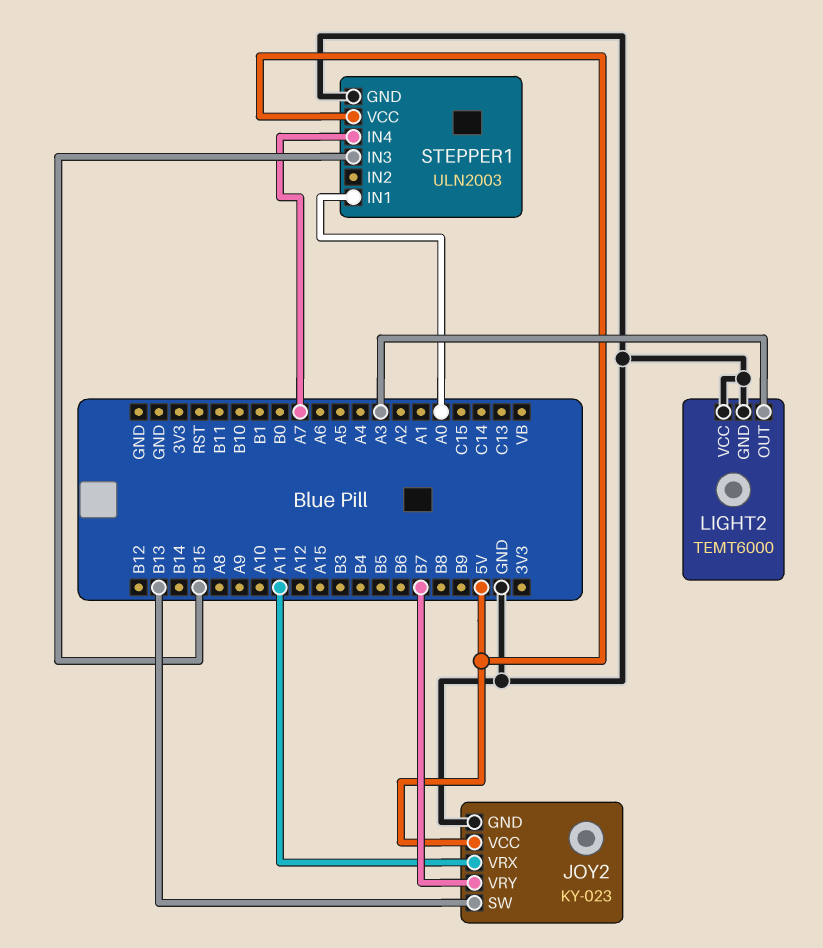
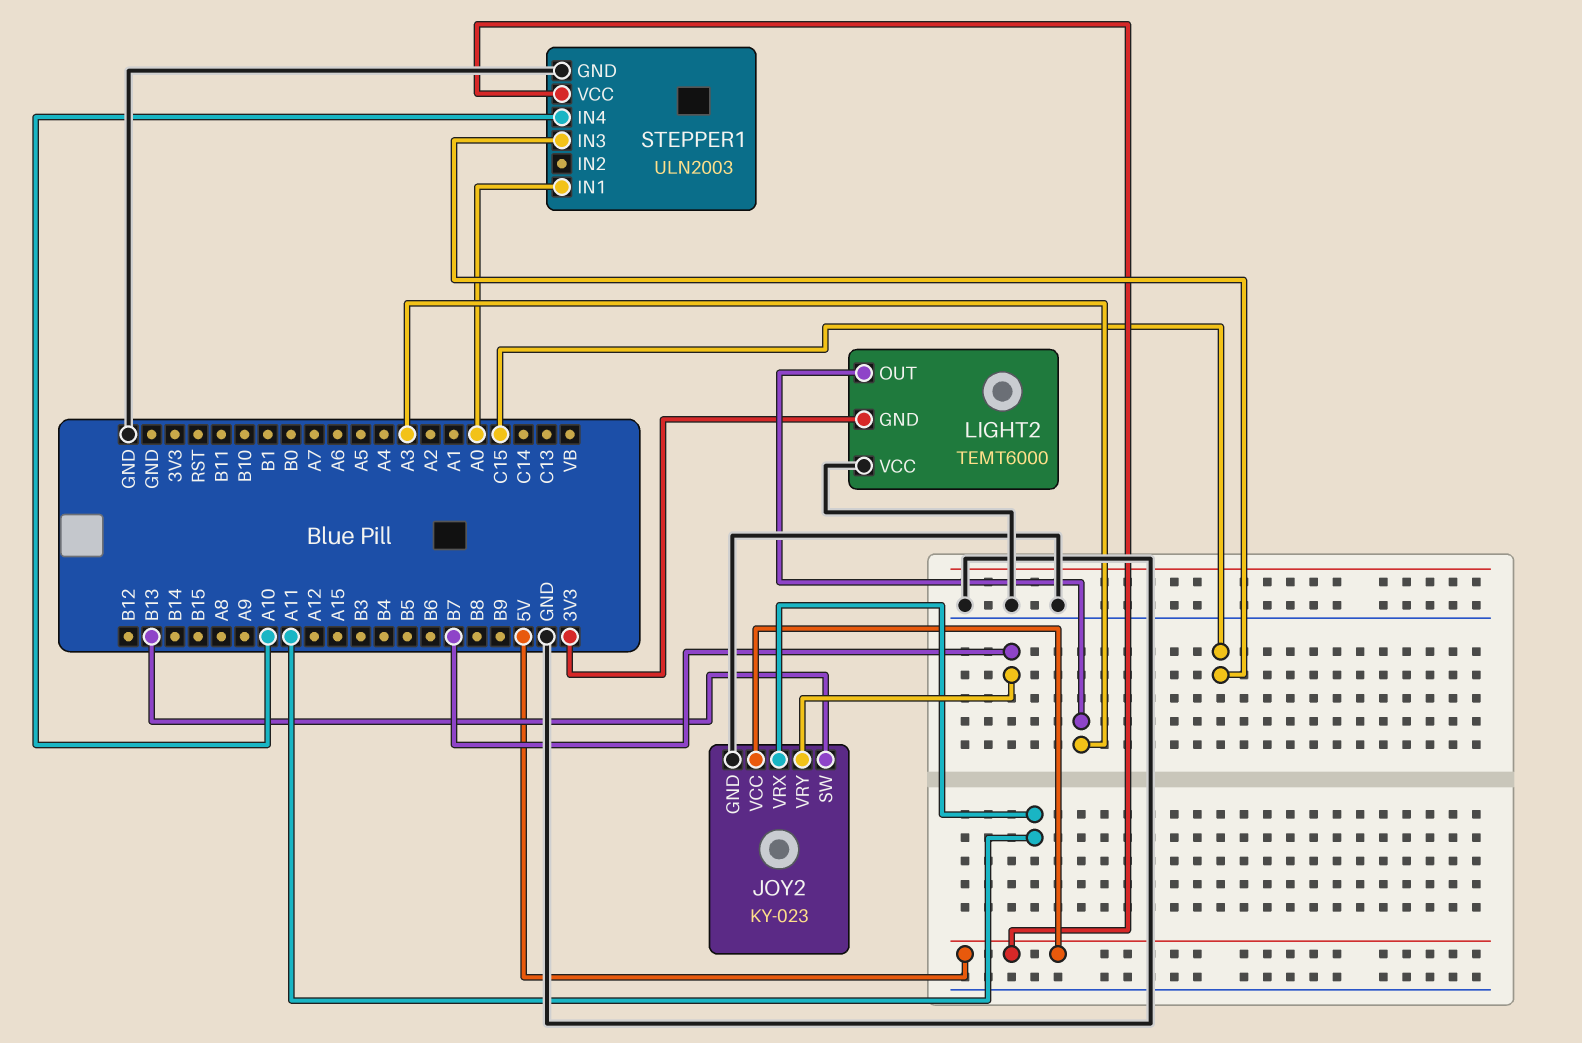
LIGHT2 pin GND: GND -> 3V3
STEPPER1 pin IN3: B15 -> C15
STEPPER1 pin IN4: A7 -> A10

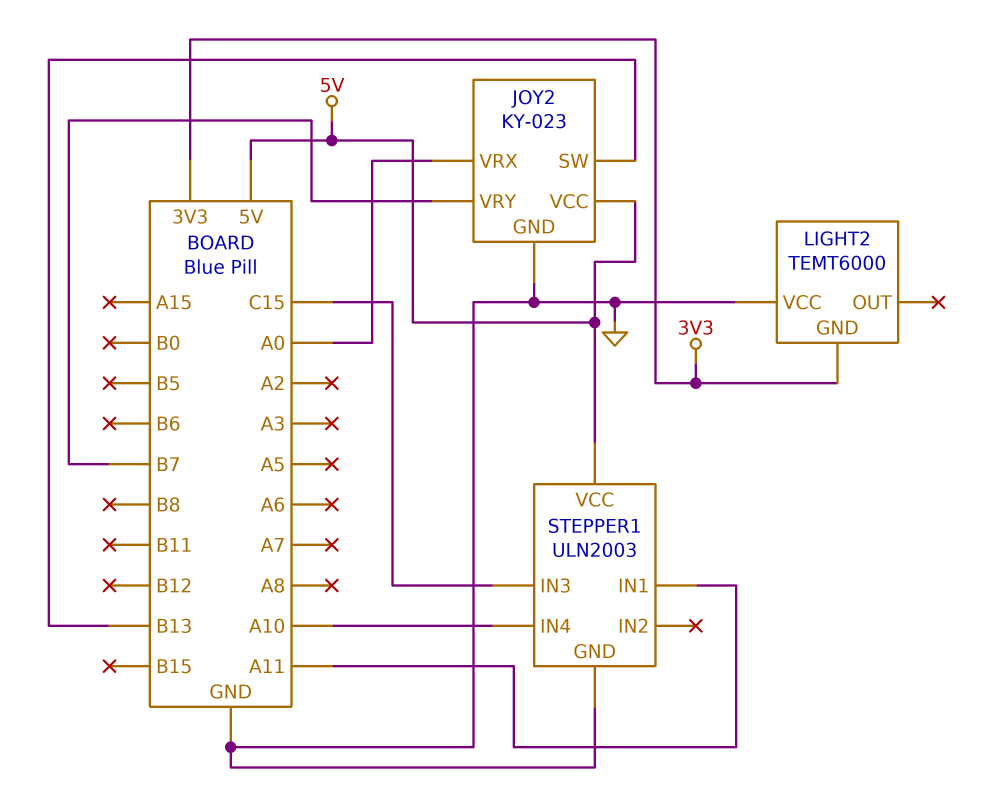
JOY2 pin VRX: A11 -> A0
LIGHT2 pin OUT: A3 -> none
STEPPER1 pin IN1: A0 -> A11

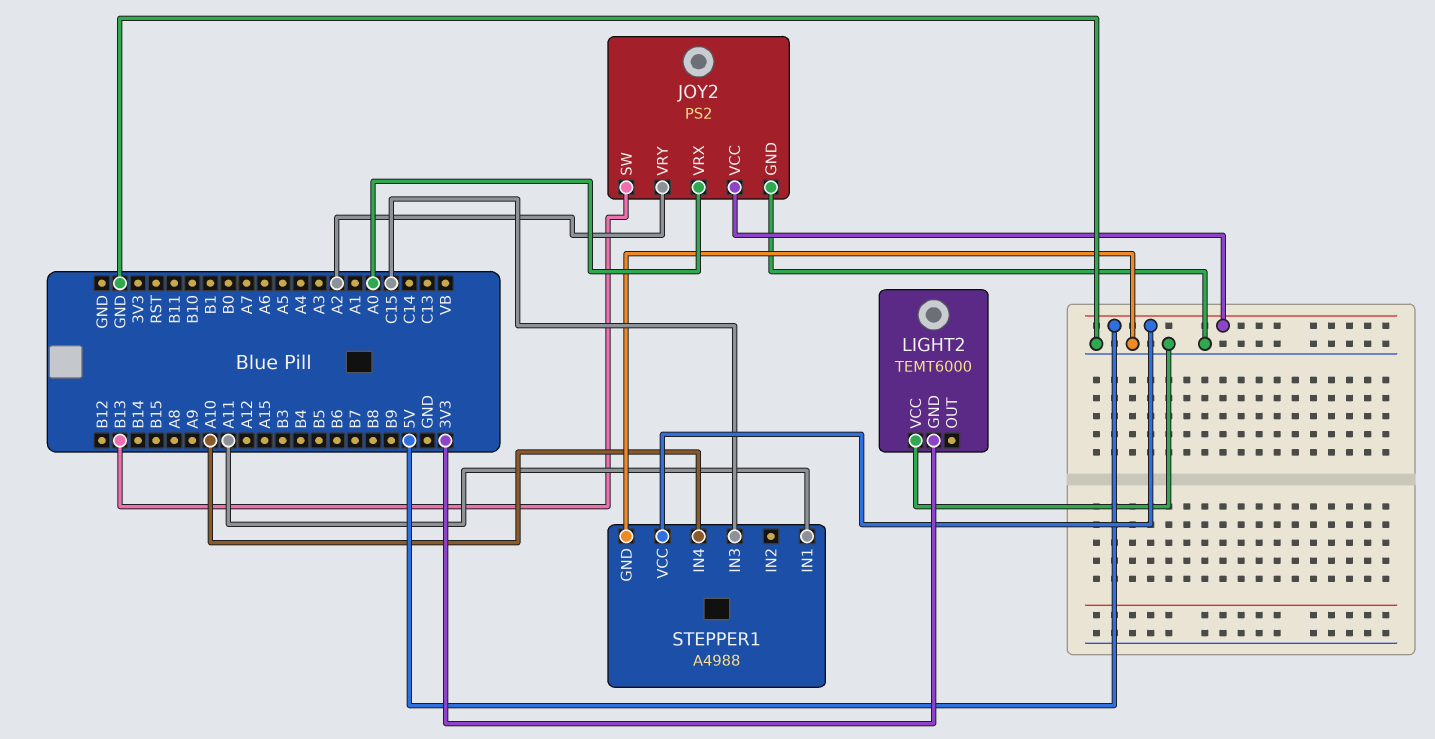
JOY2: KY-023 -> PS2
JOY2 pin VRY: B7 -> A2
STEPPER1: ULN2003 -> A4988

